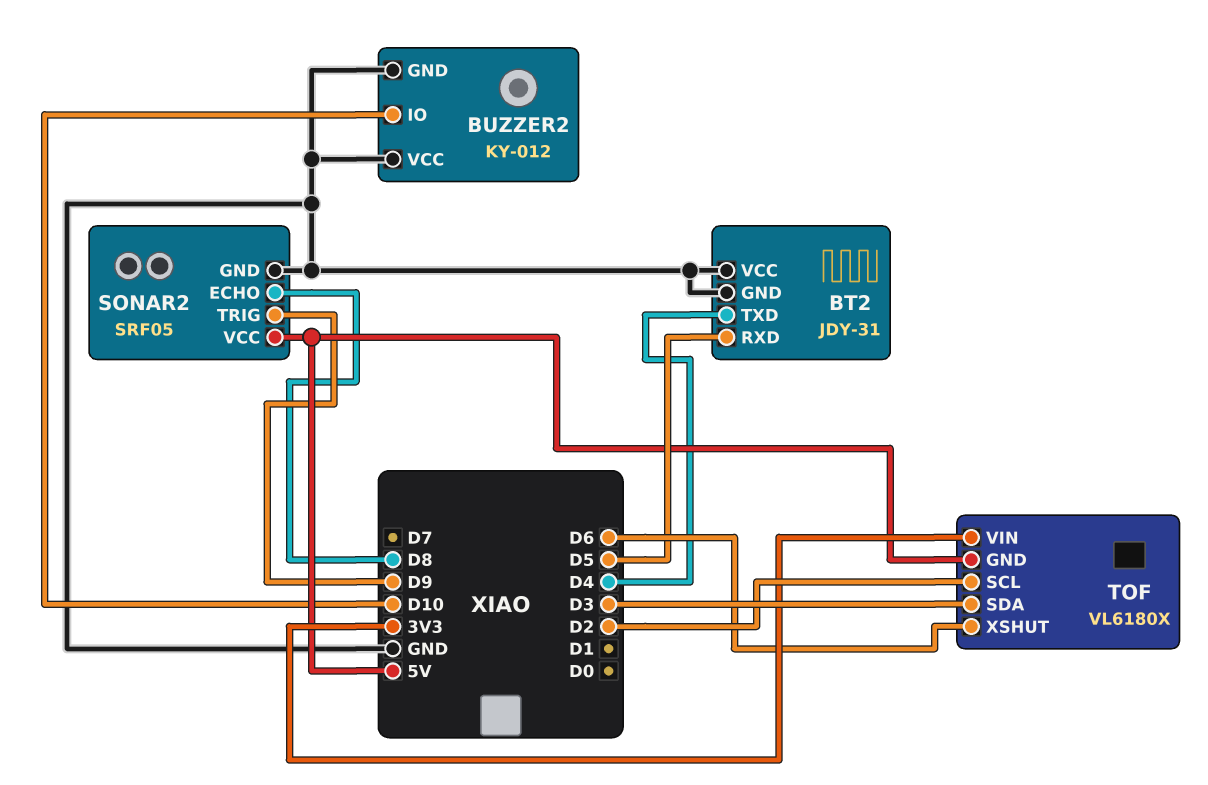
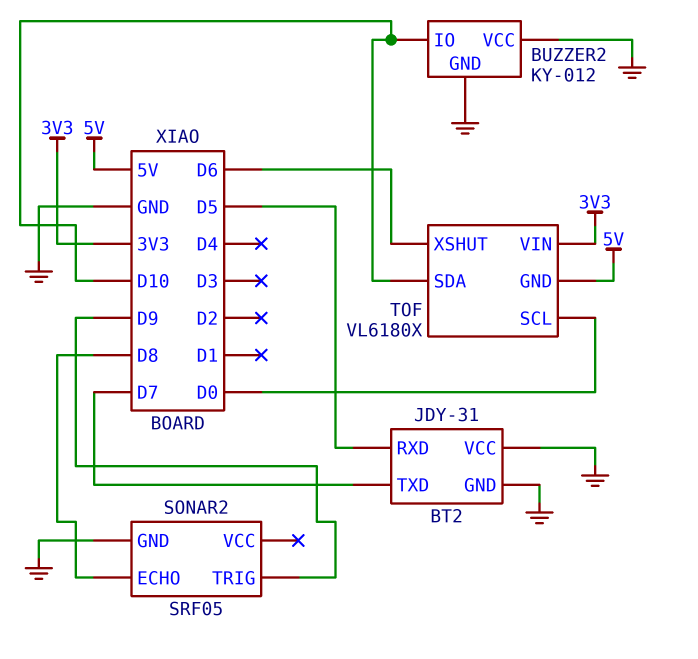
BT2 pin TXD: D4 -> D7
SONAR2 pin VCC: 5V -> none
TOF pin SCL: D2 -> D0
TOF pin SDA: D3 -> D10

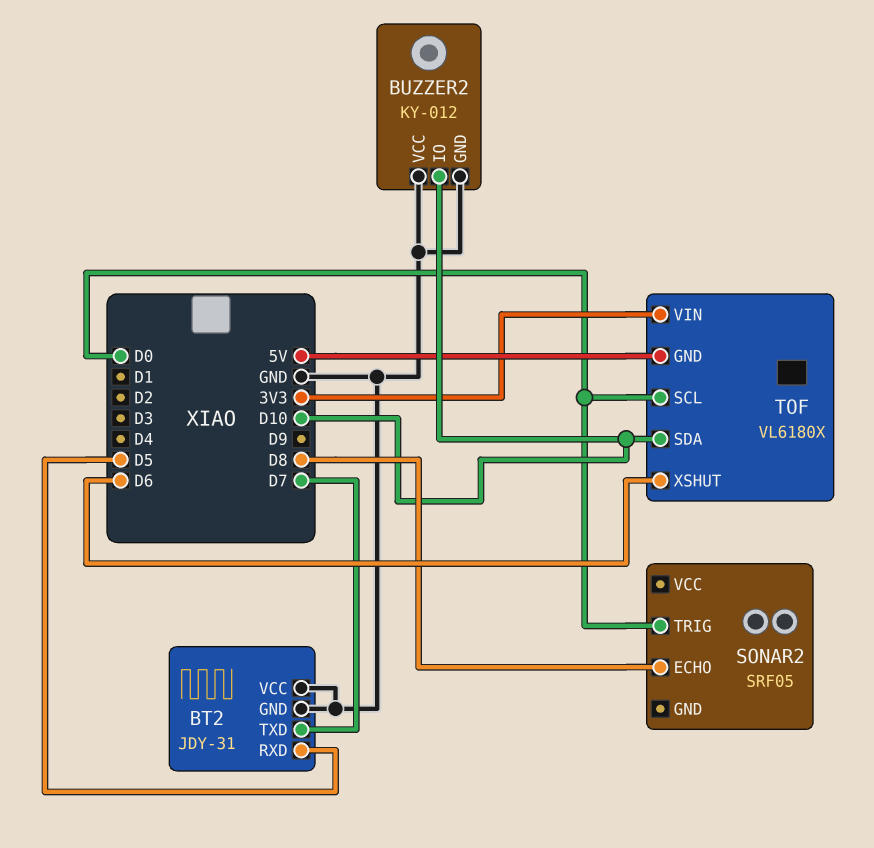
SONAR2 pin GND: GND -> none
SONAR2 pin TRIG: D9 -> D0

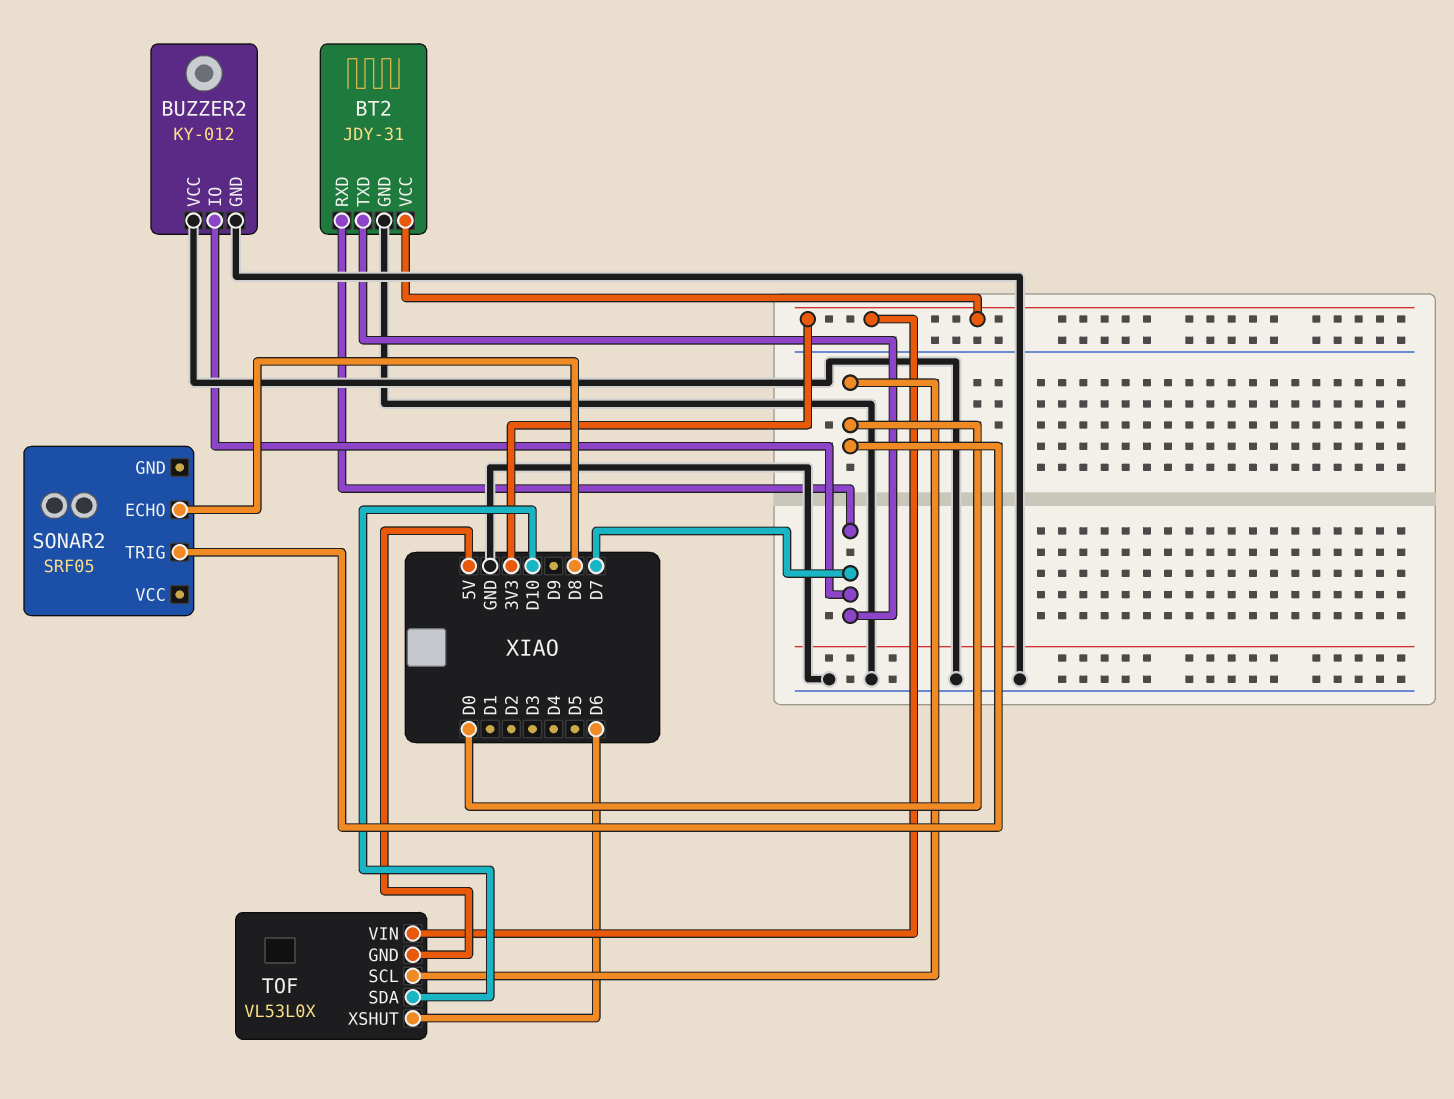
BT2 pin RXD: D5 -> D7
BT2 pin VCC: GND -> 3V3
BUZZER2 pin IO: D10 -> D7
TOF: VL6180X -> VL53L0X

